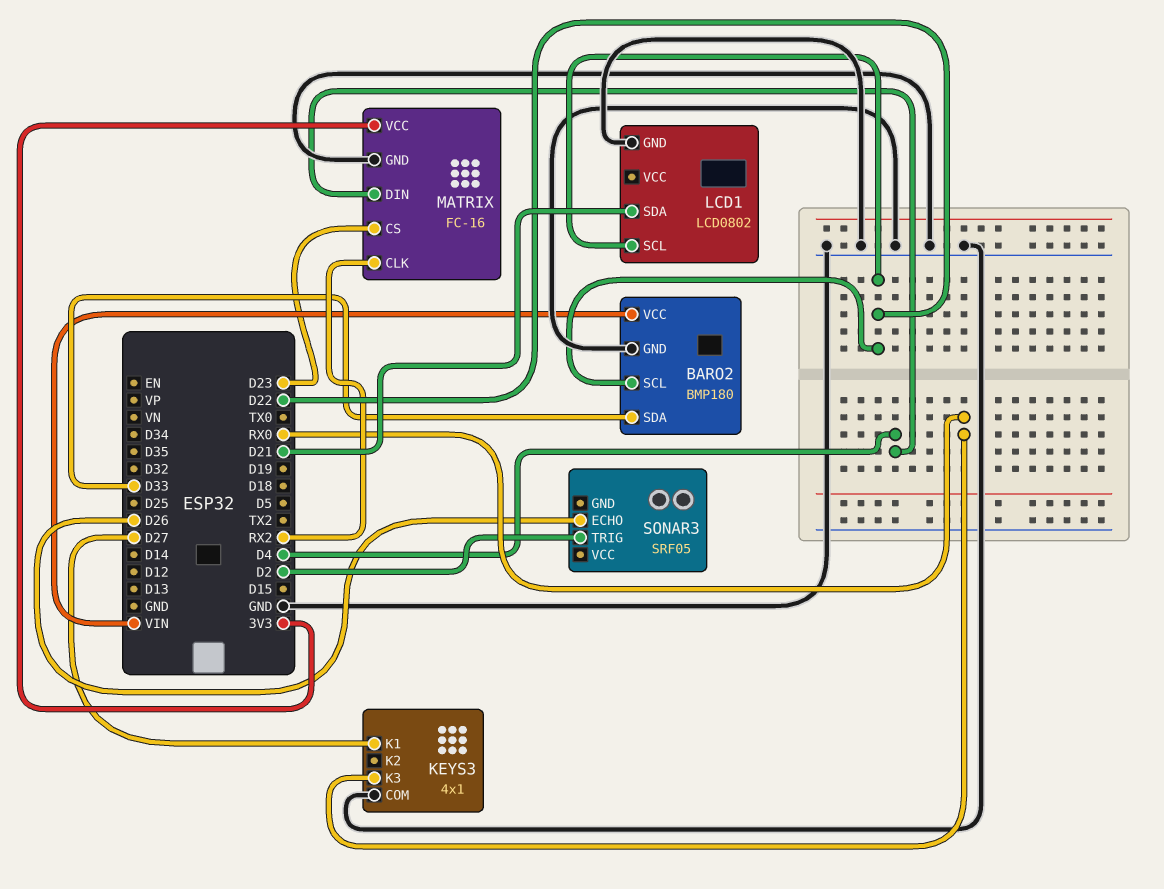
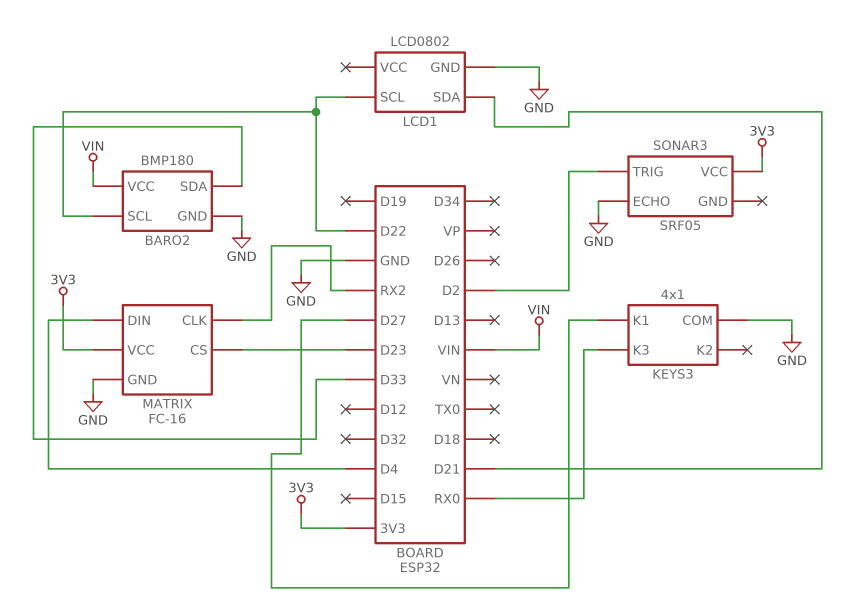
SONAR3 pin ECHO: D26 -> GND
SONAR3 pin VCC: none -> 3V3

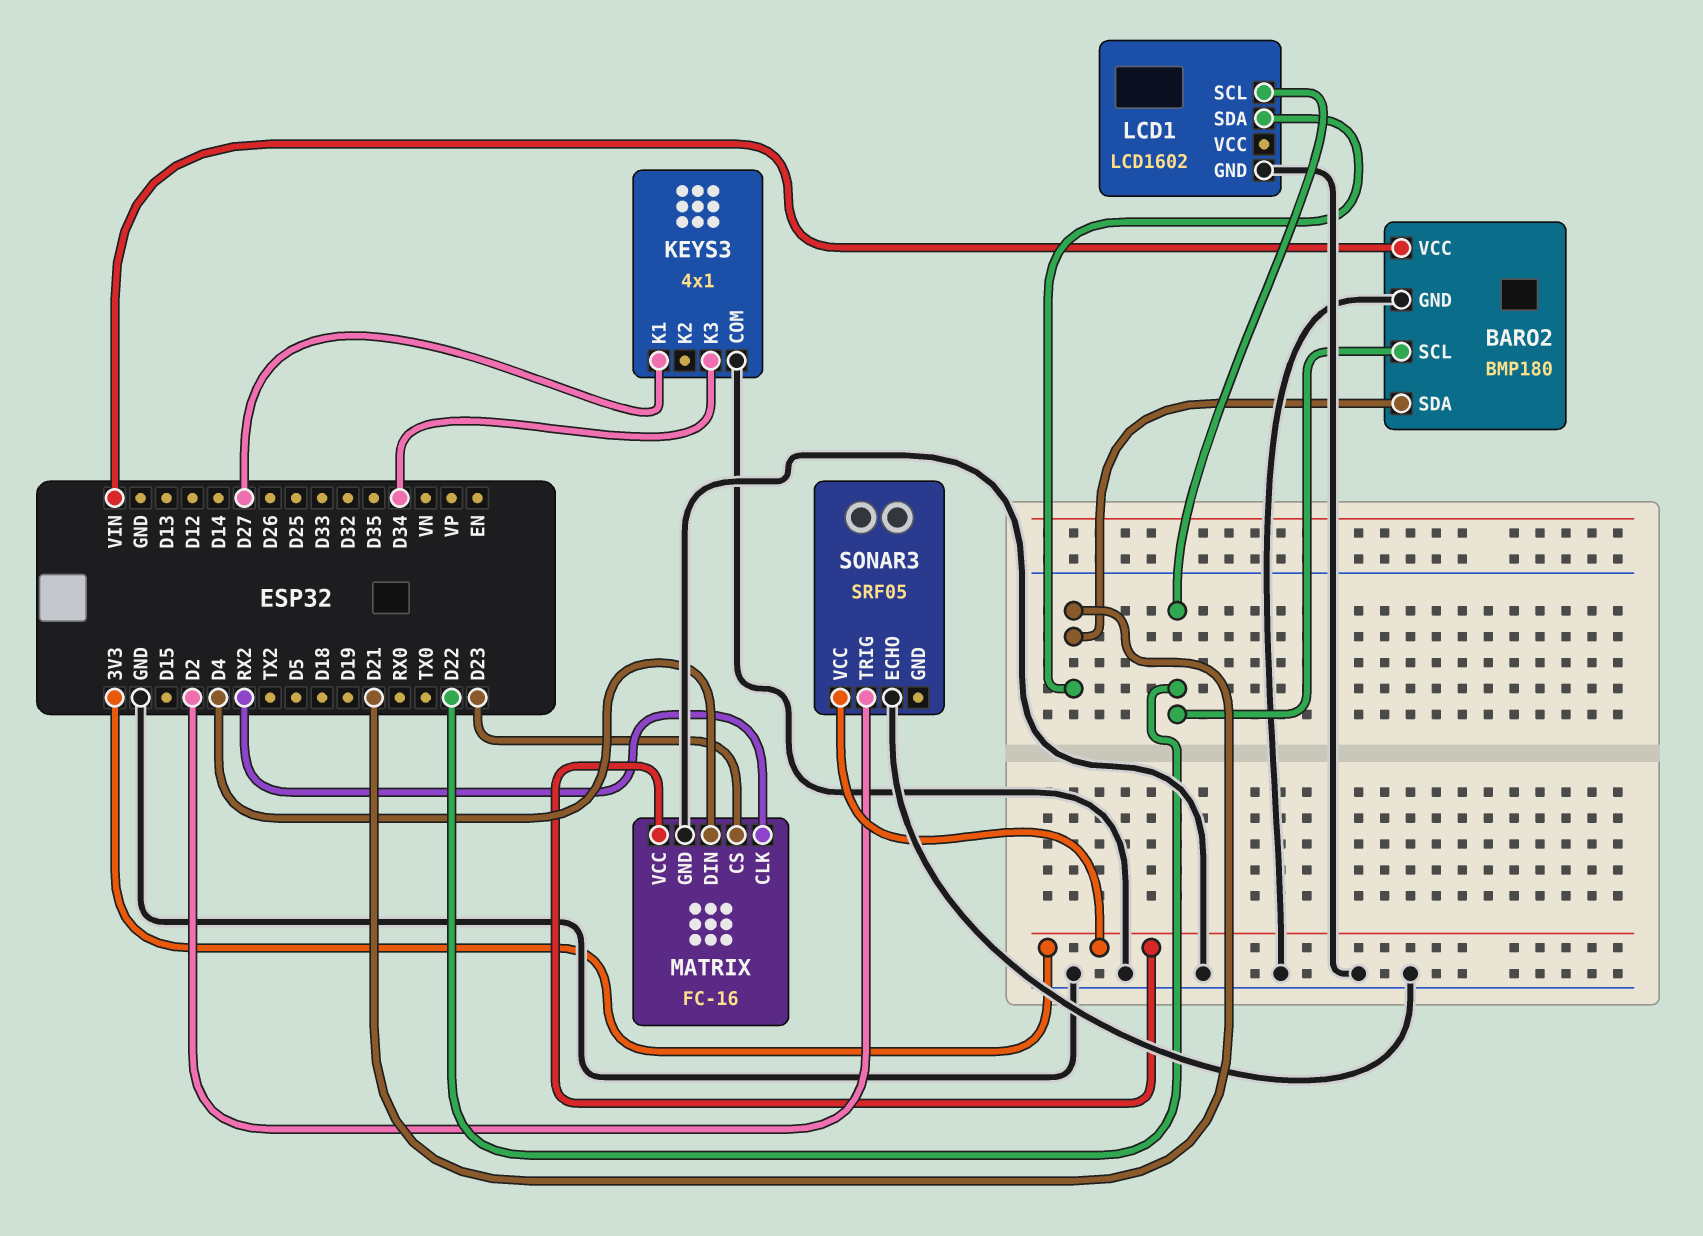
BARO2 pin SDA: D33 -> D21
KEYS3 pin K3: RX0 -> D34
LCD1: LCD0802 -> LCD1602

